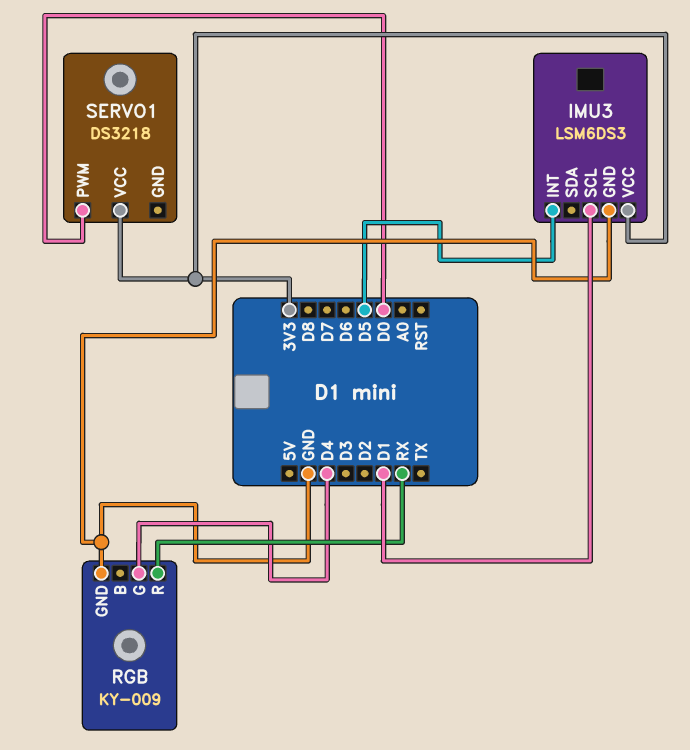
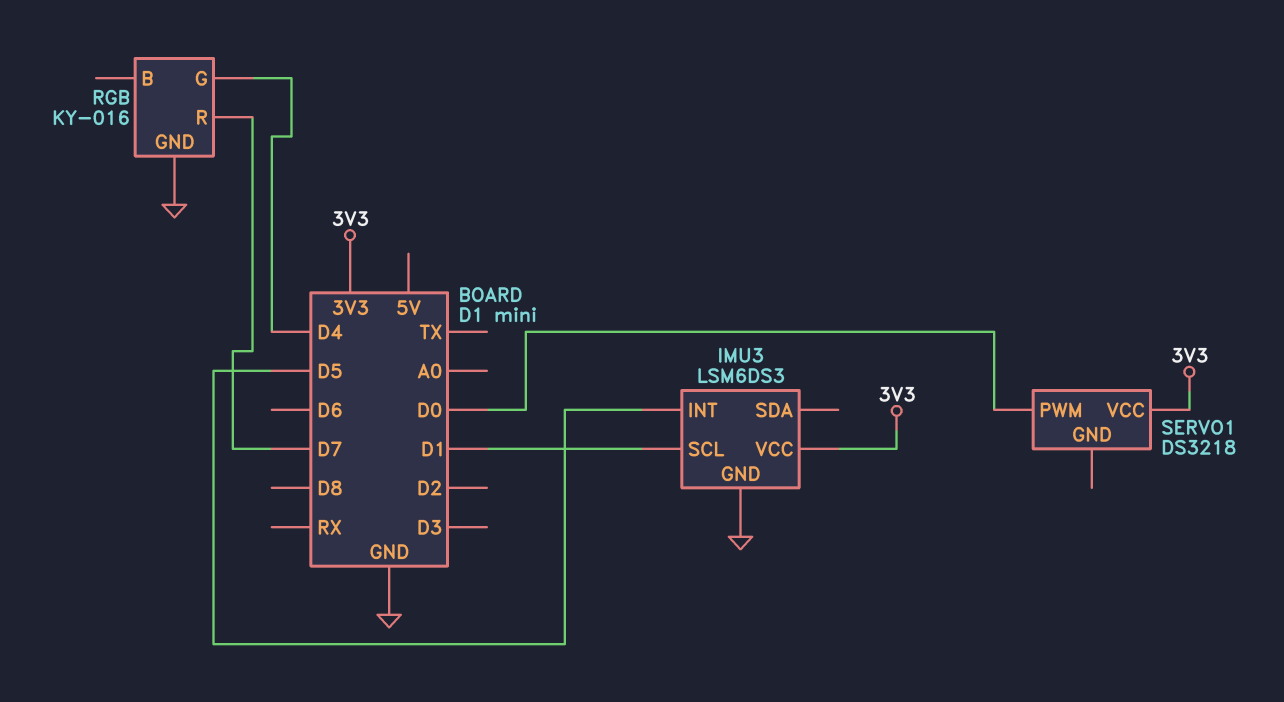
RGB: KY-009 -> KY-016
RGB pin R: RX -> D7

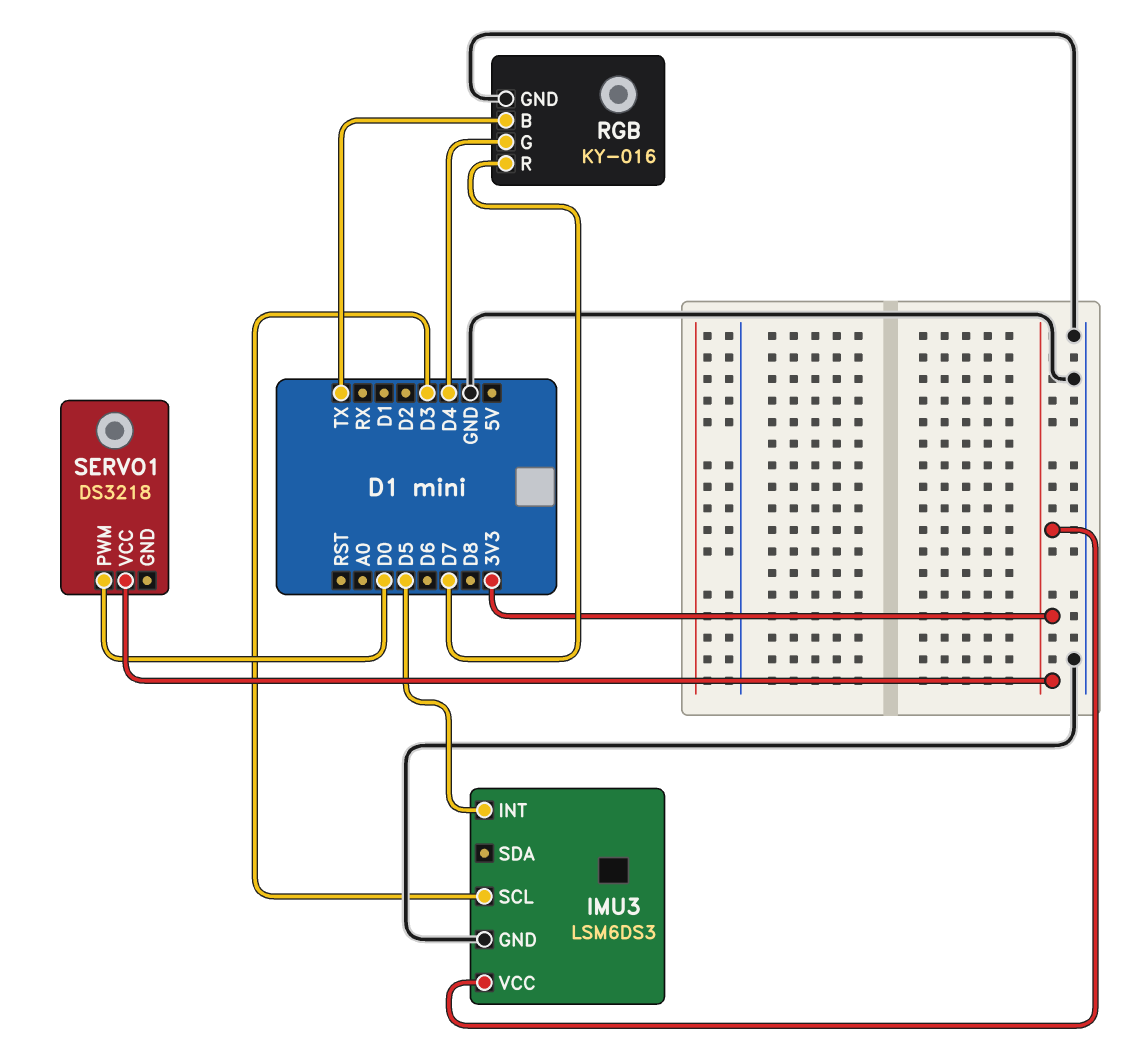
IMU3 pin SCL: D1 -> D3
RGB pin B: none -> TX

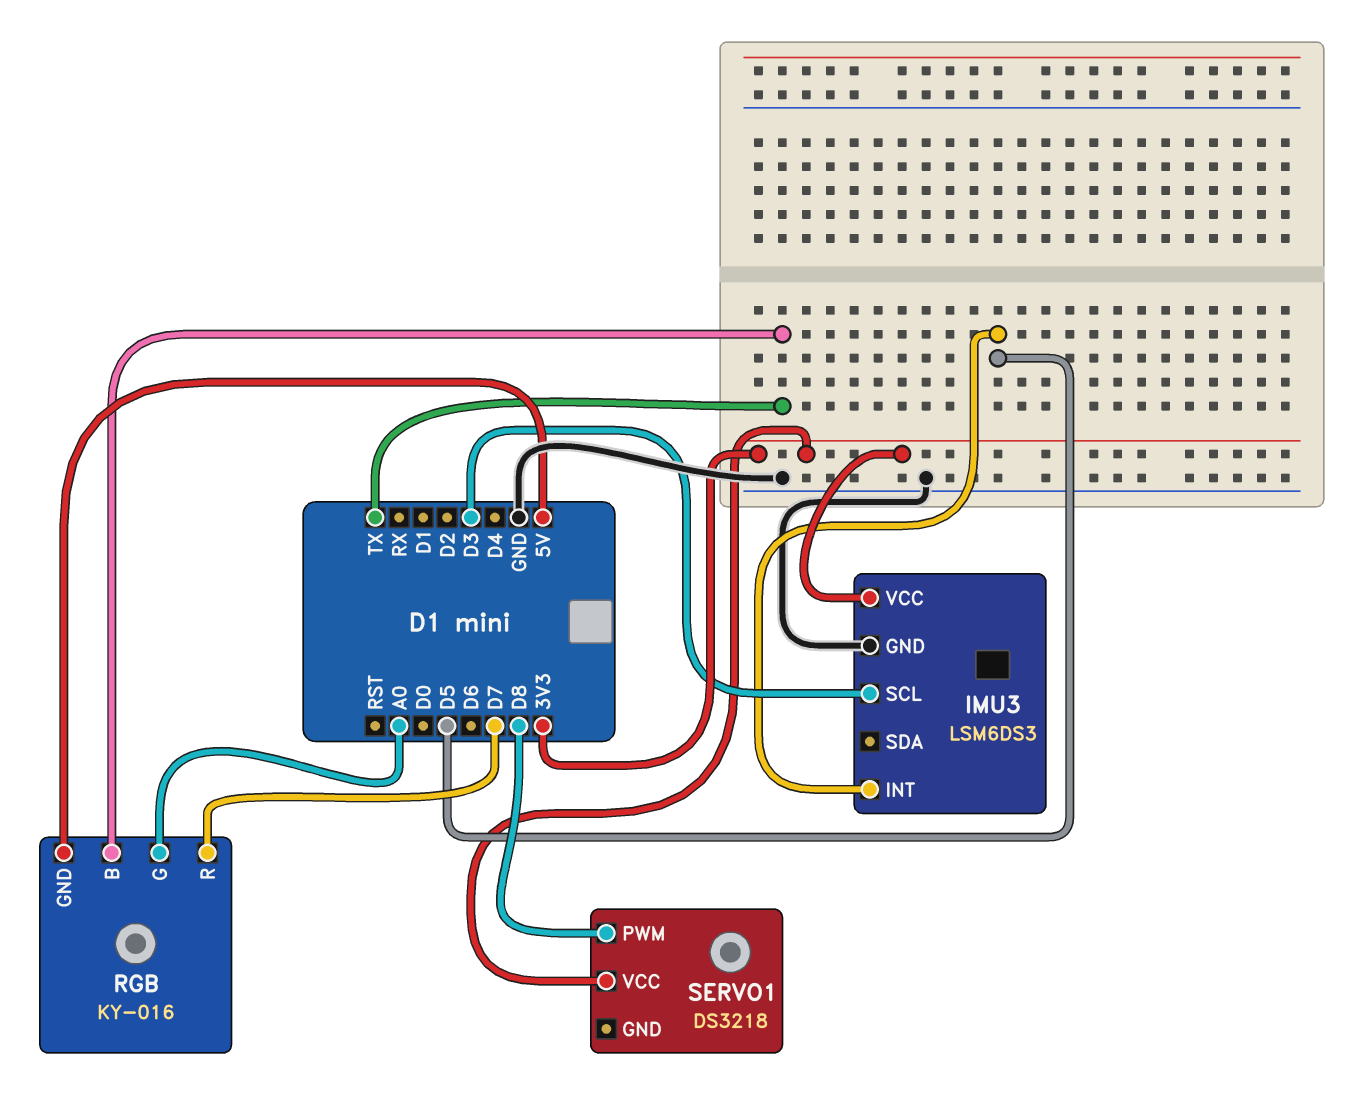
RGB pin G: D4 -> A0
RGB pin GND: GND -> 5V
SERVO1 pin PWM: D0 -> D8

